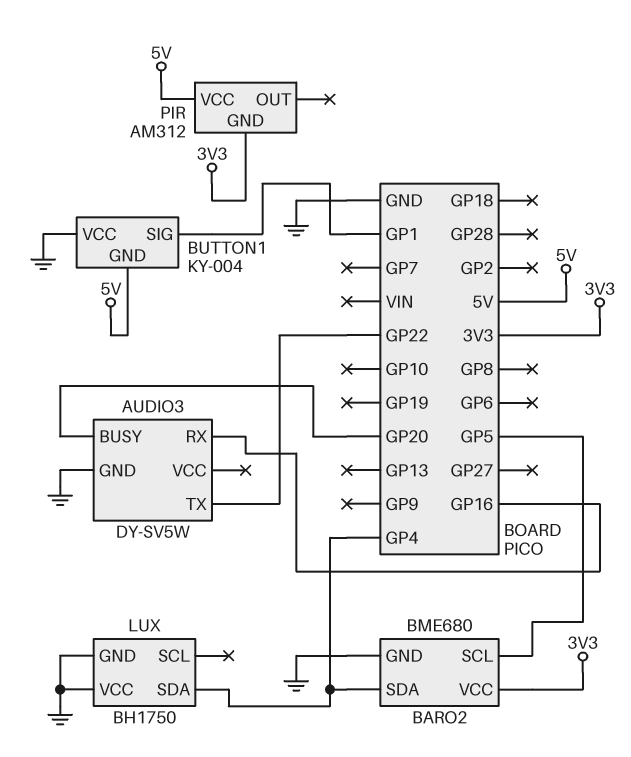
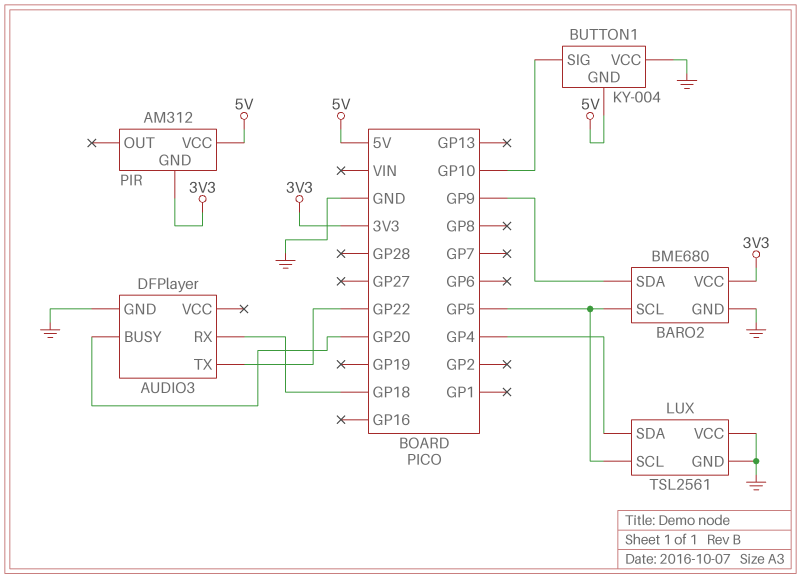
AUDIO3: DY-SV5W -> DFPlayer
AUDIO3 pin RX: GP16 -> GP18
BARO2 pin SDA: GP4 -> GP9
BUTTON1 pin SIG: GP1 -> GP10
LUX: BH1750 -> TSL2561
LUX pin SCL: none -> GP5

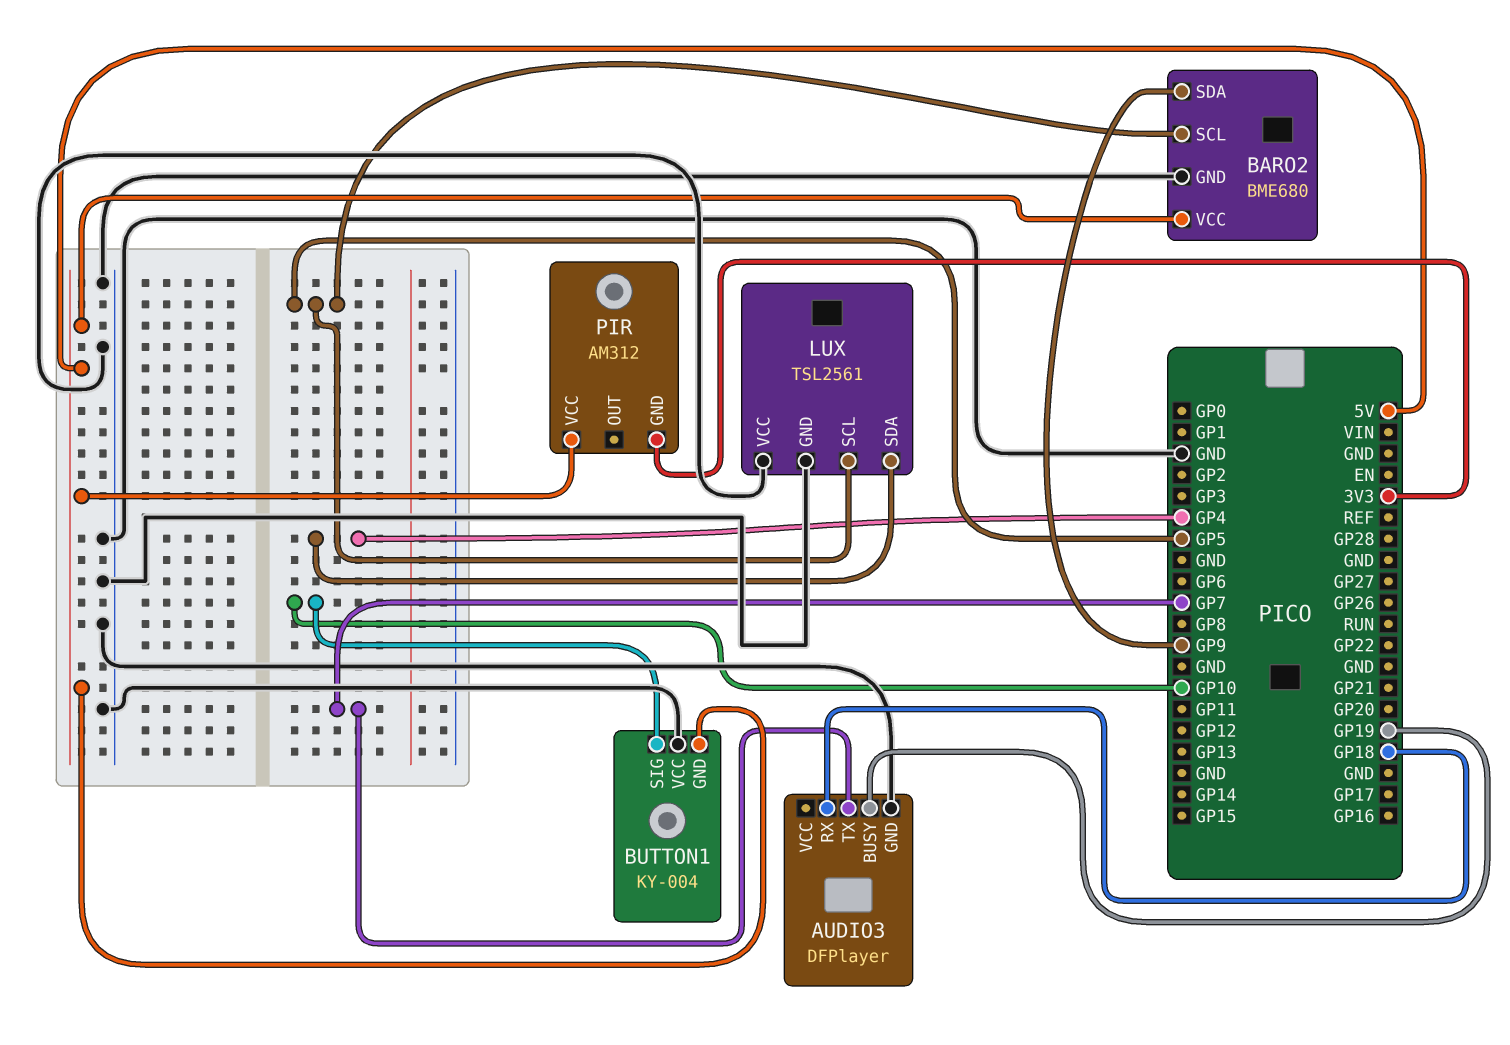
AUDIO3 pin BUSY: GP20 -> GP19
AUDIO3 pin TX: GP22 -> GP7
BARO2 pin VCC: 3V3 -> 5V

